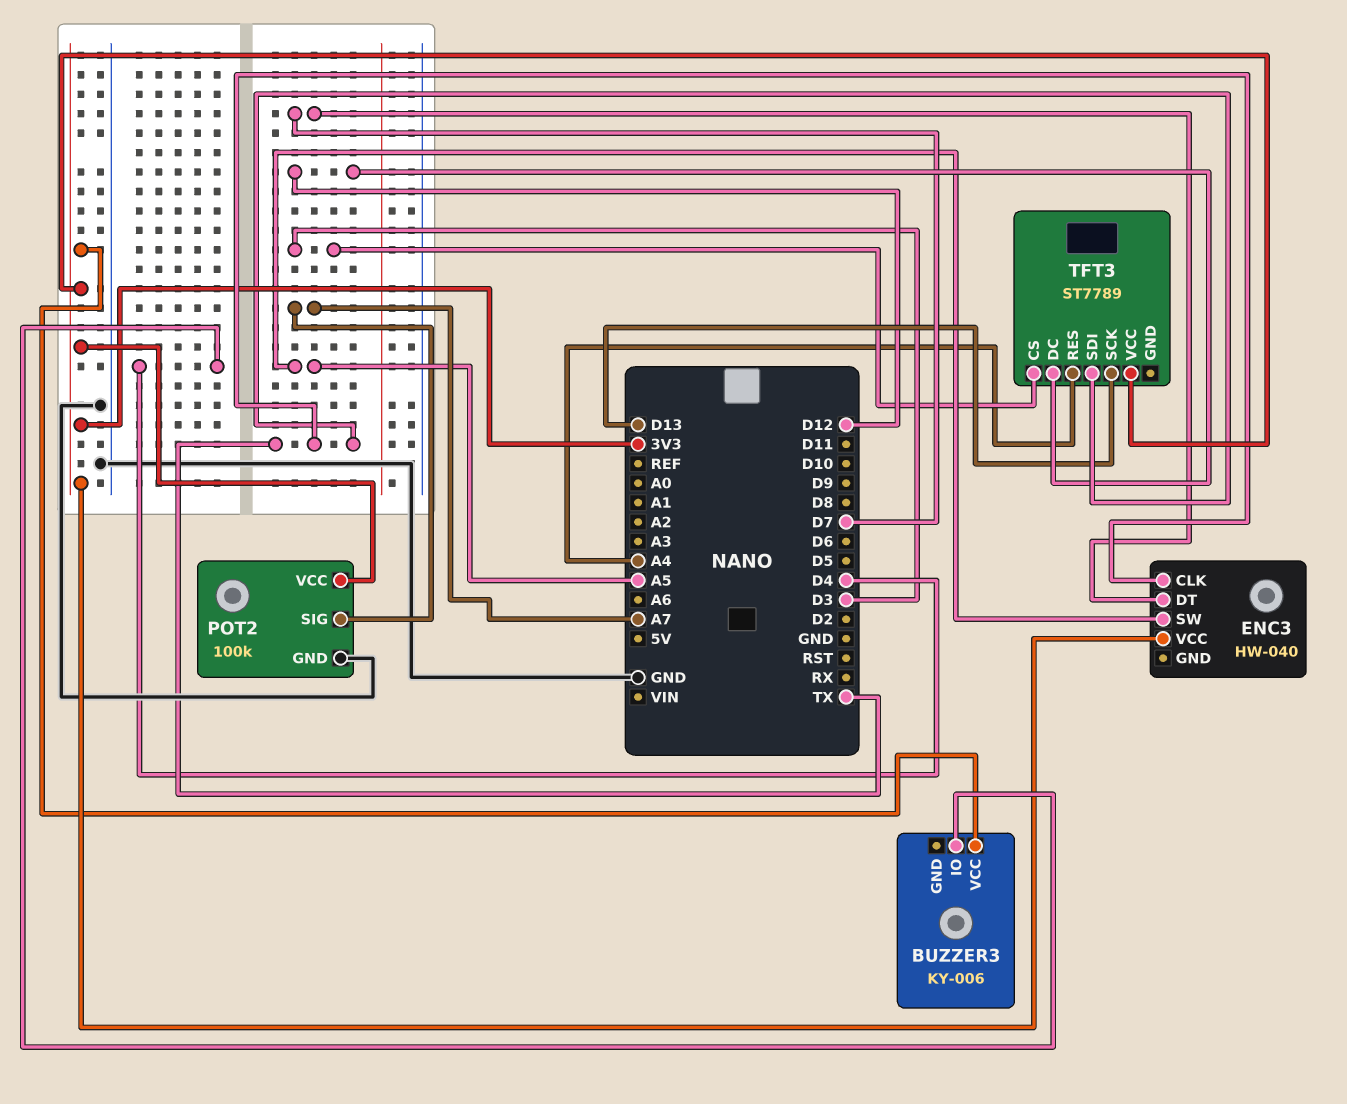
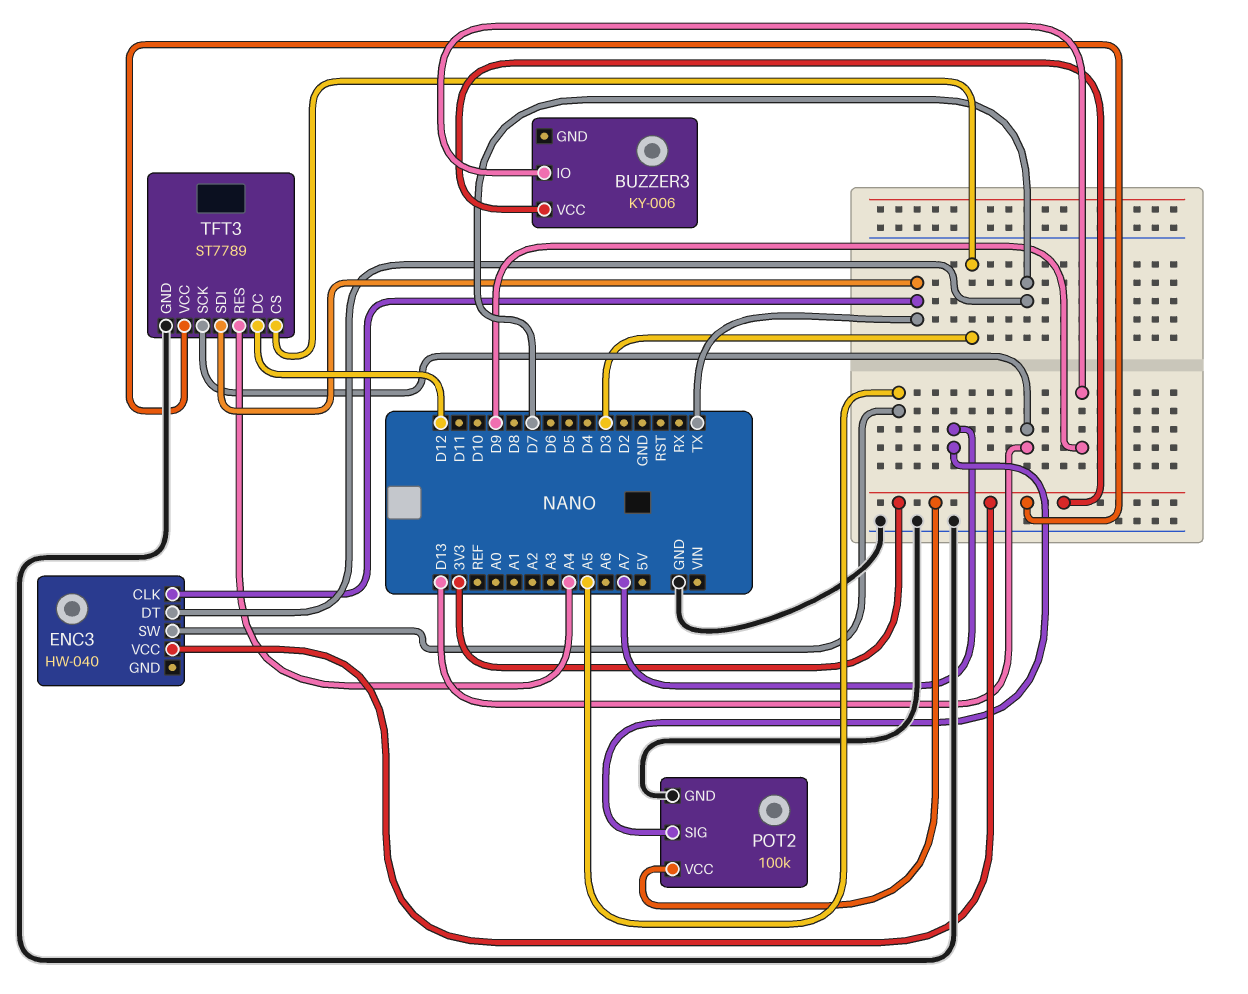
BUZZER3 pin IO: D4 -> D9
TFT3 pin GND: none -> GND

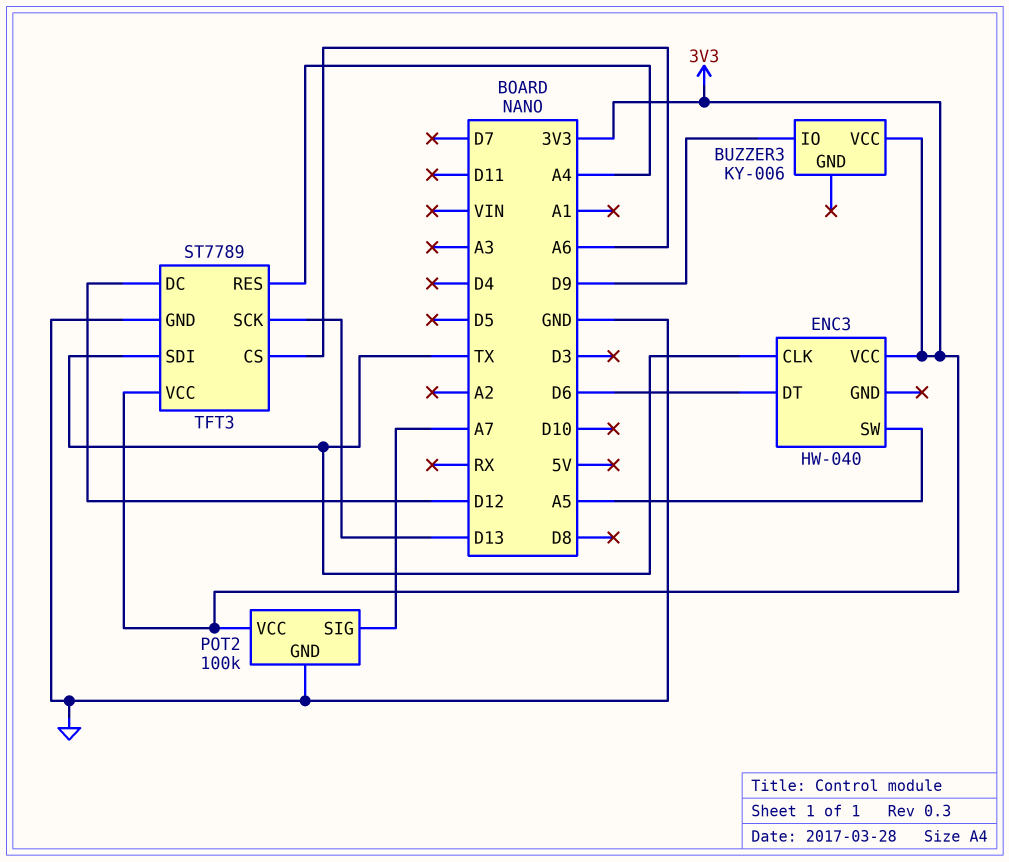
ENC3 pin DT: D7 -> D6
TFT3 pin CS: D3 -> A6

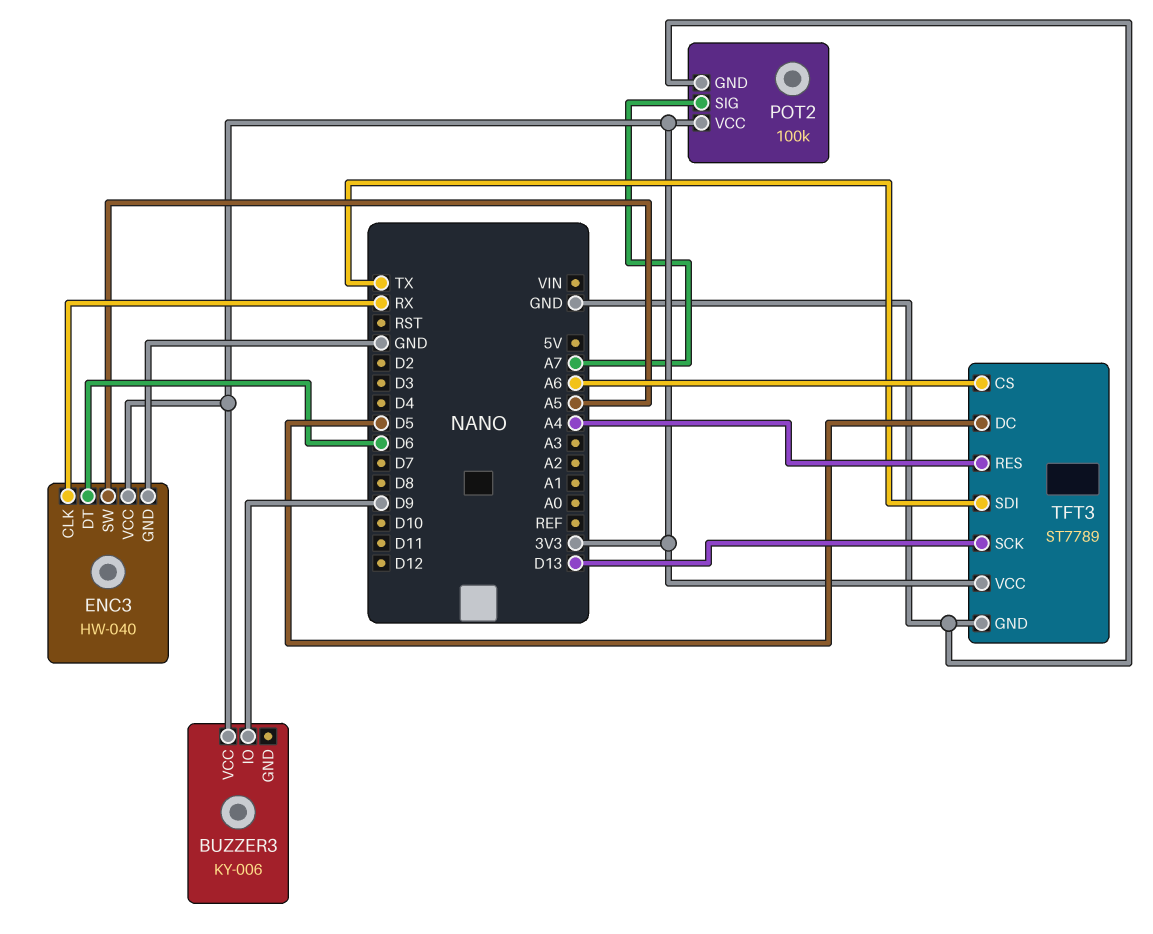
ENC3 pin CLK: TX -> RX
ENC3 pin GND: none -> GND
TFT3 pin DC: D12 -> D5

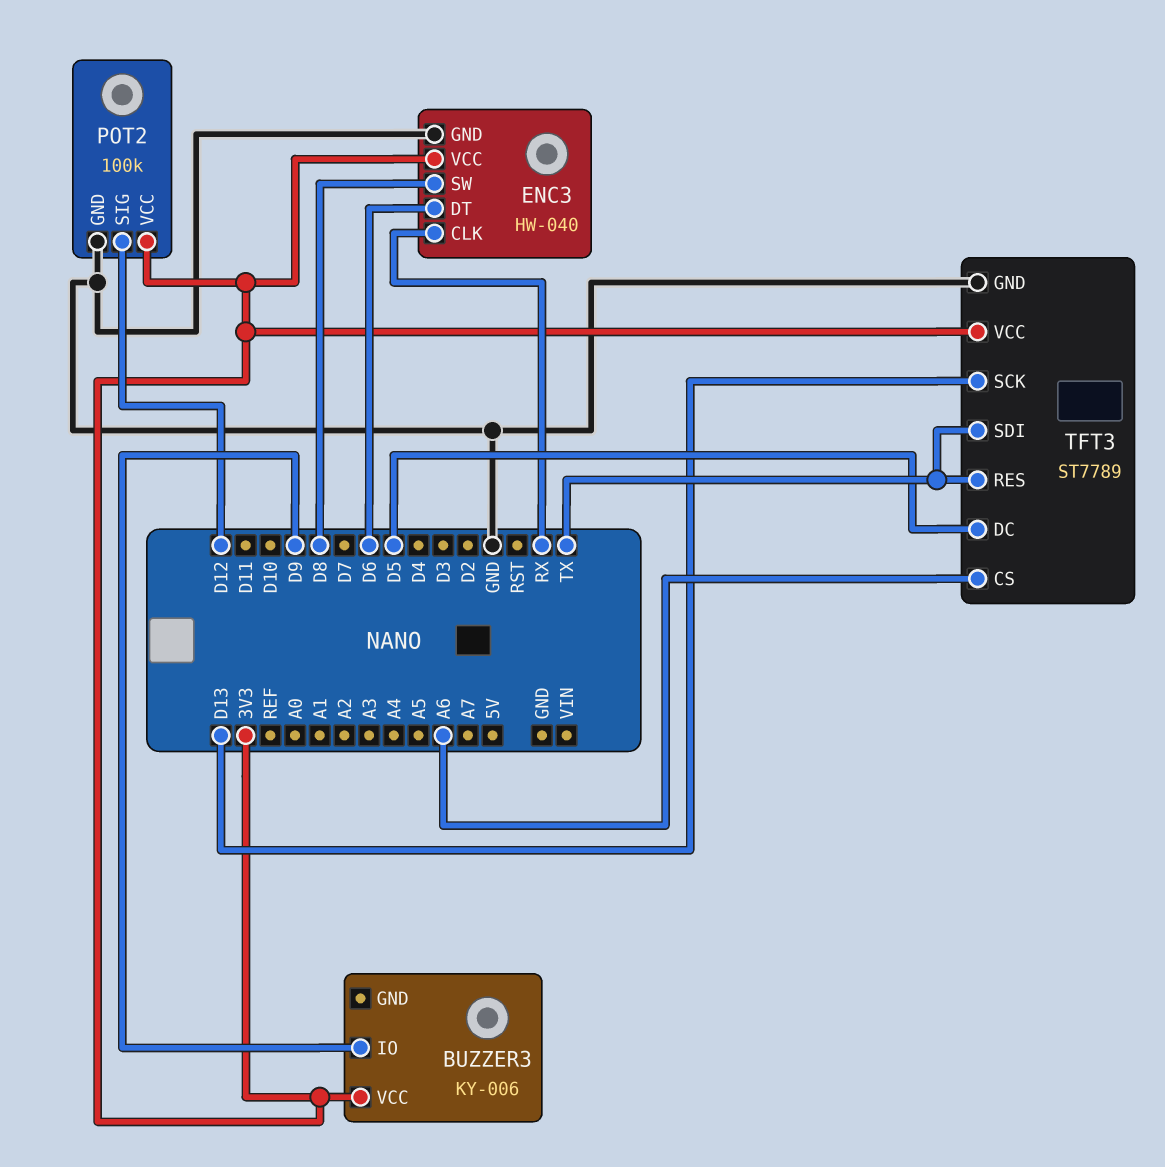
ENC3 pin SW: A5 -> D8
POT2 pin SIG: A7 -> D12
TFT3 pin RES: A4 -> TX

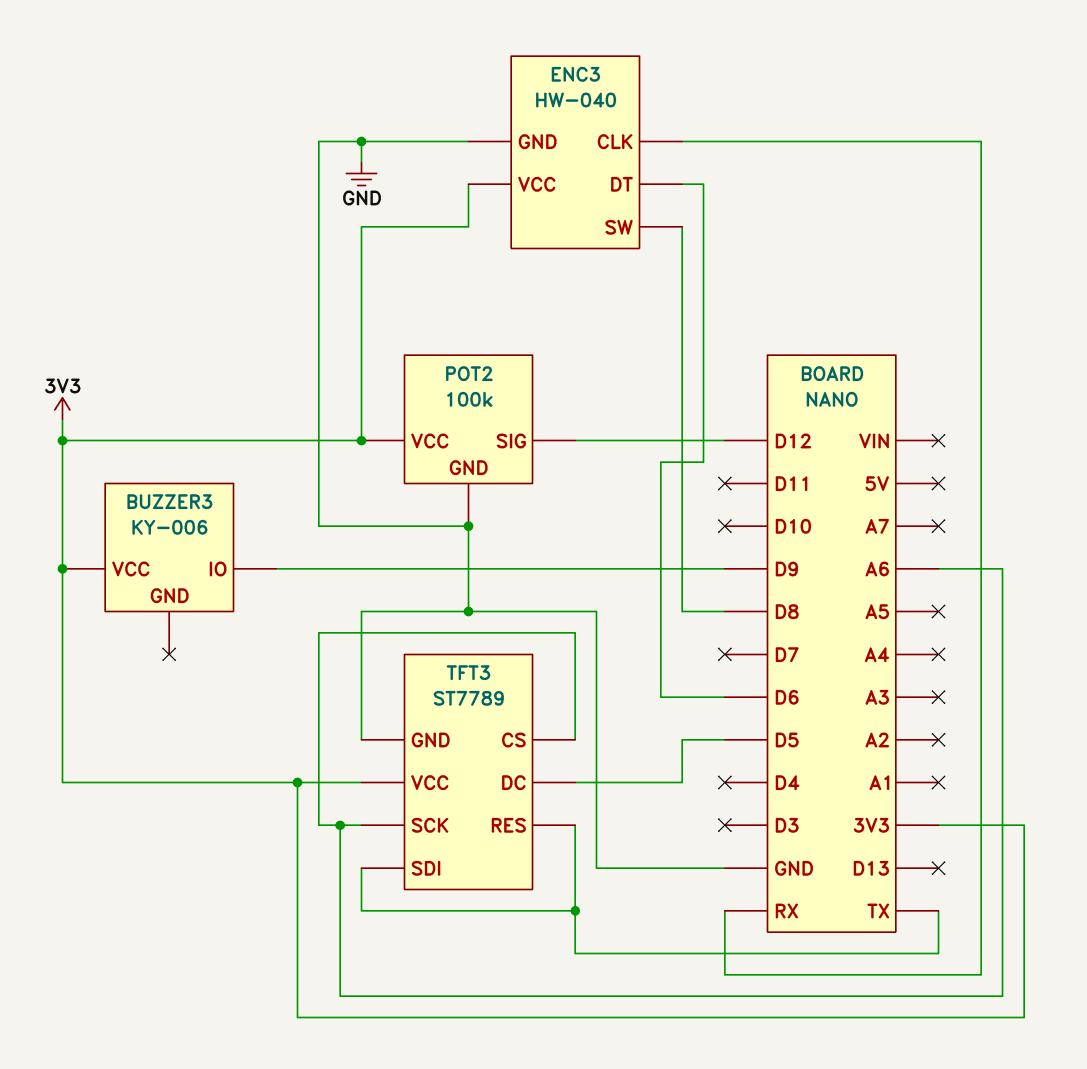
TFT3 pin SCK: D13 -> A6

